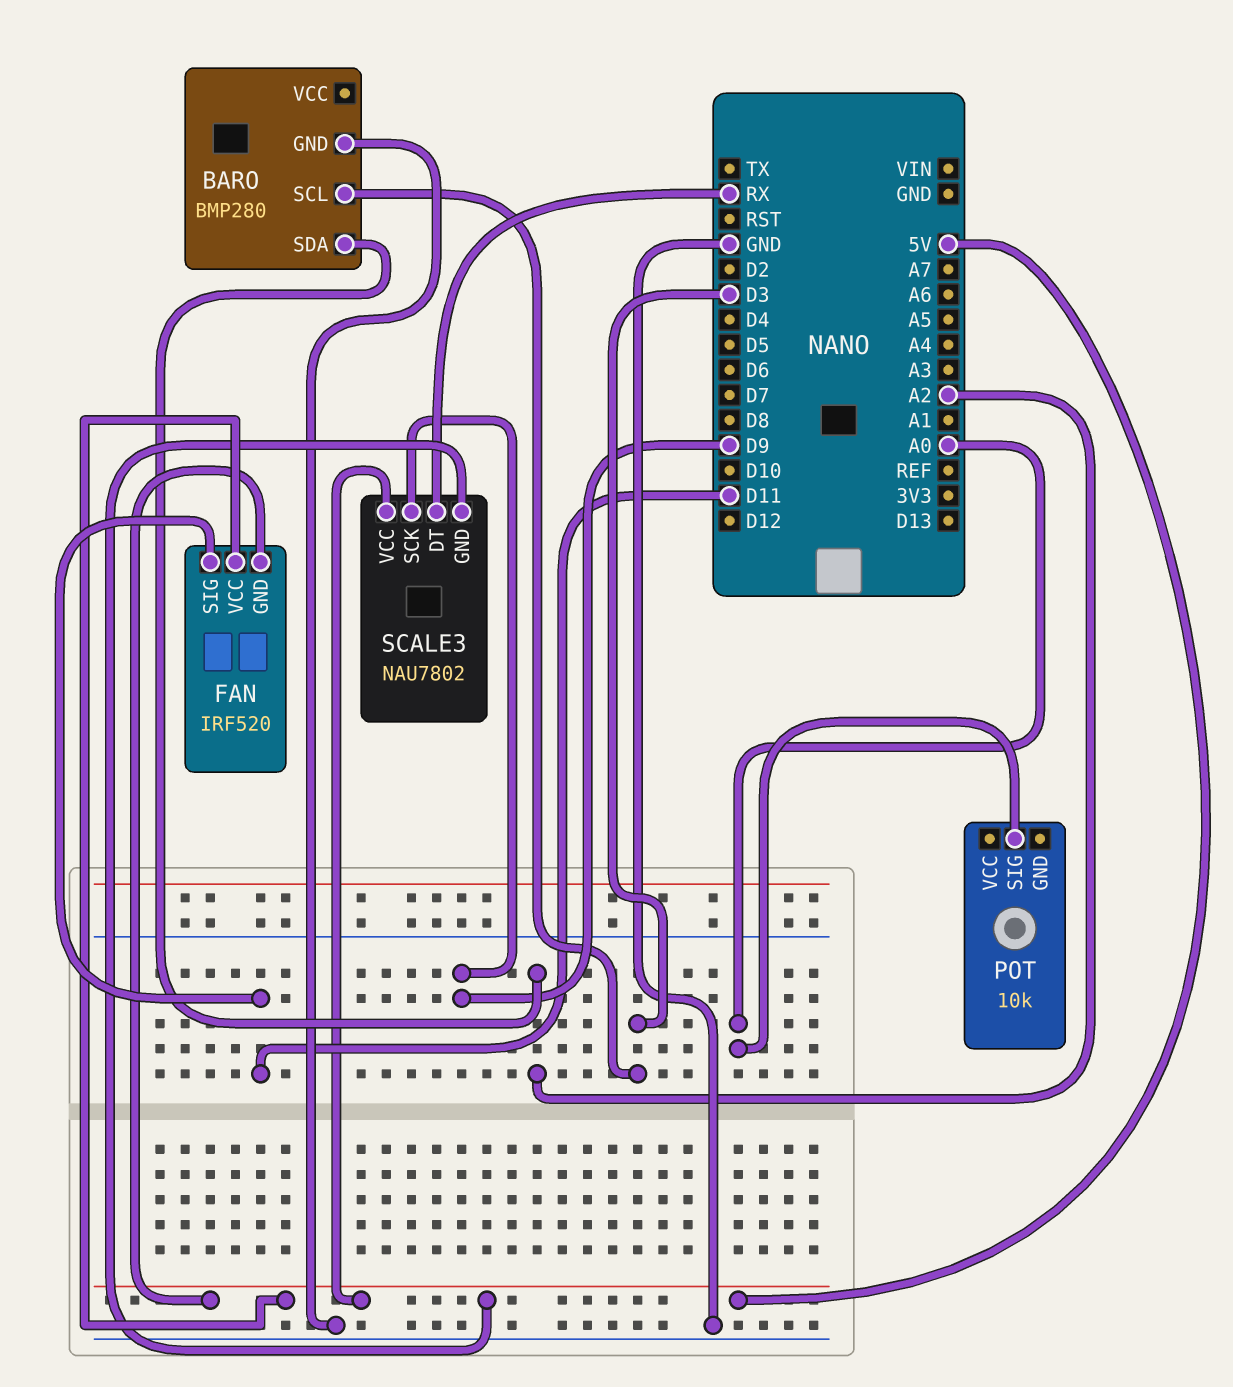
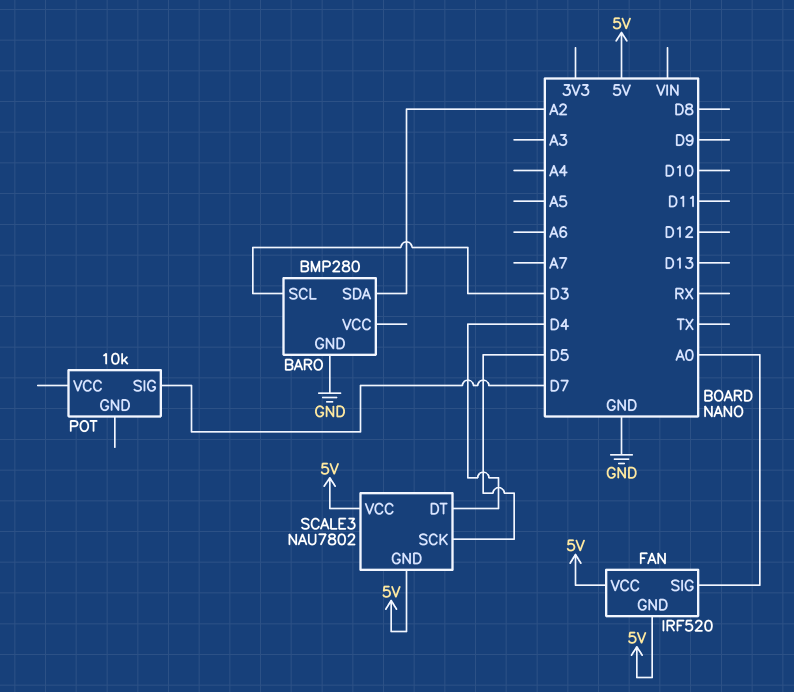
FAN pin SIG: D11 -> A0
POT pin SIG: A0 -> D7
SCALE3 pin DT: RX -> D4
SCALE3 pin SCK: D9 -> D5

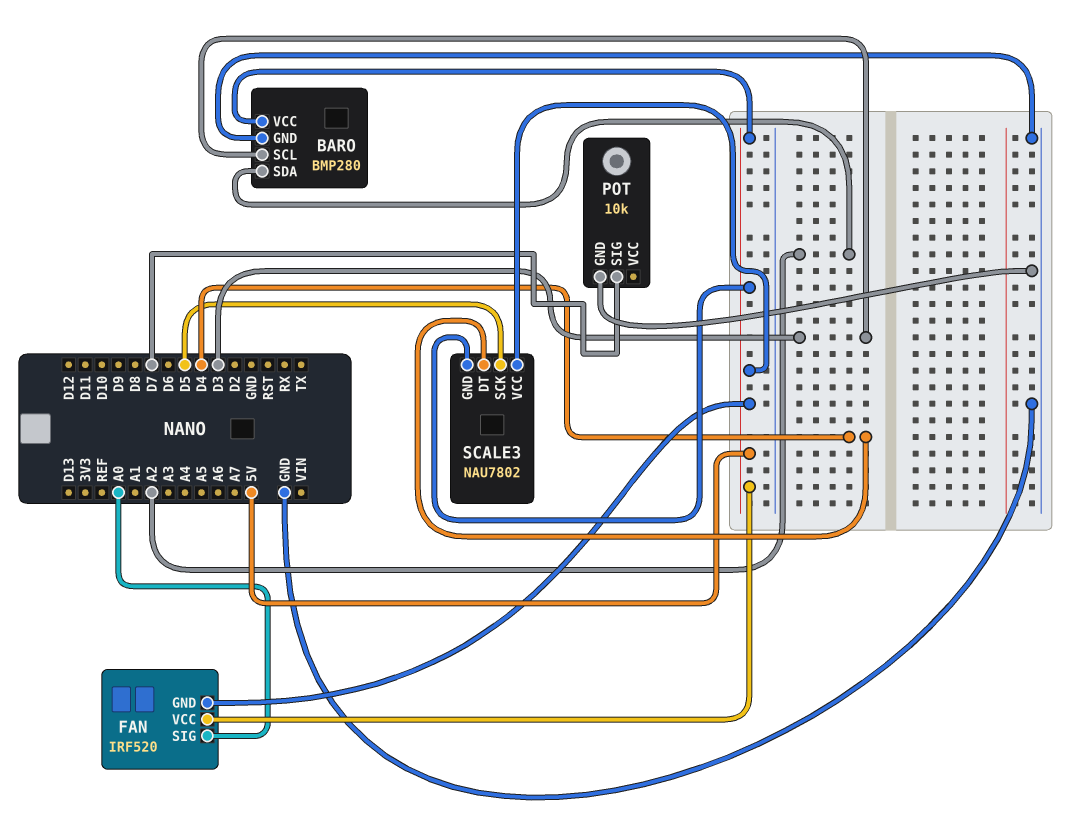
BARO pin VCC: none -> 5V
POT pin GND: none -> GND

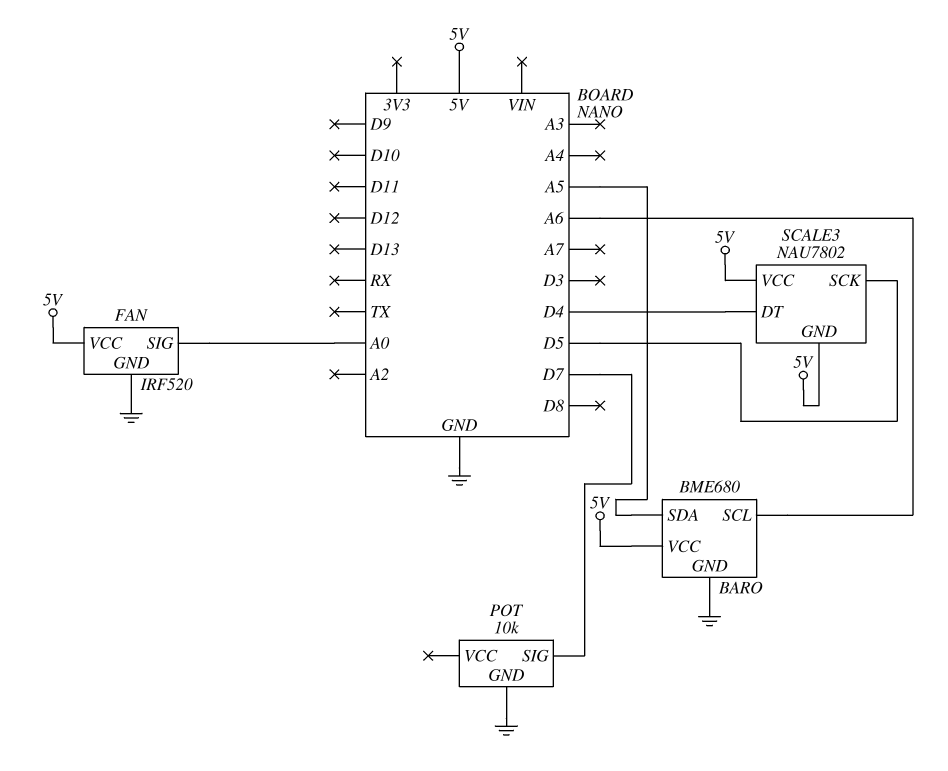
BARO: BMP280 -> BME680
BARO pin SCL: D3 -> A6
BARO pin SDA: A2 -> A5
FAN pin GND: 5V -> GND

